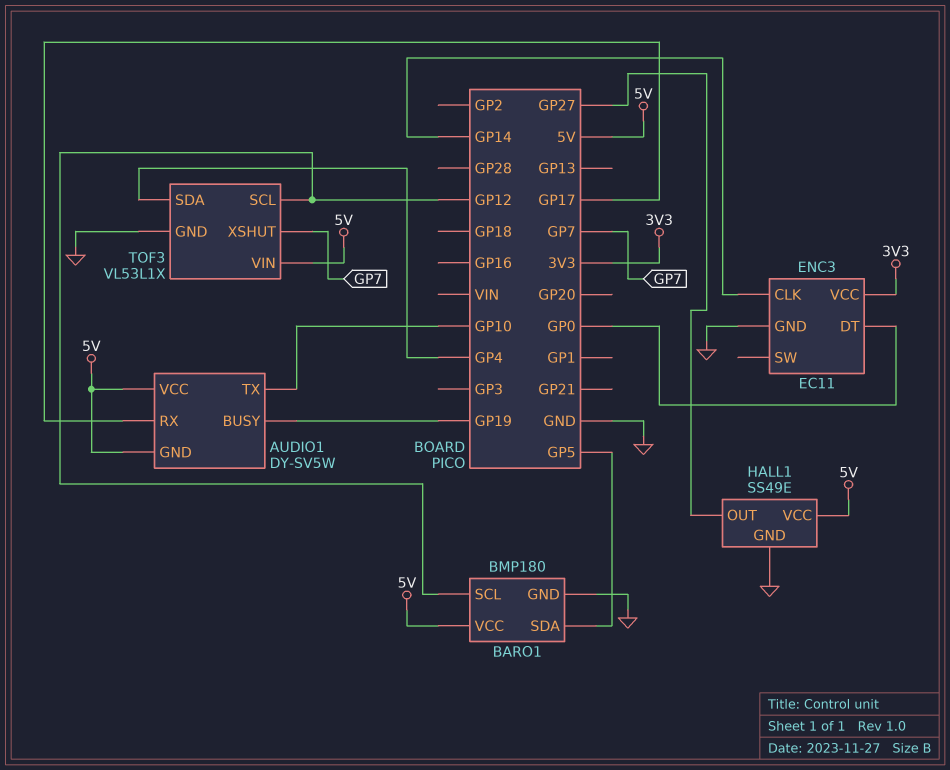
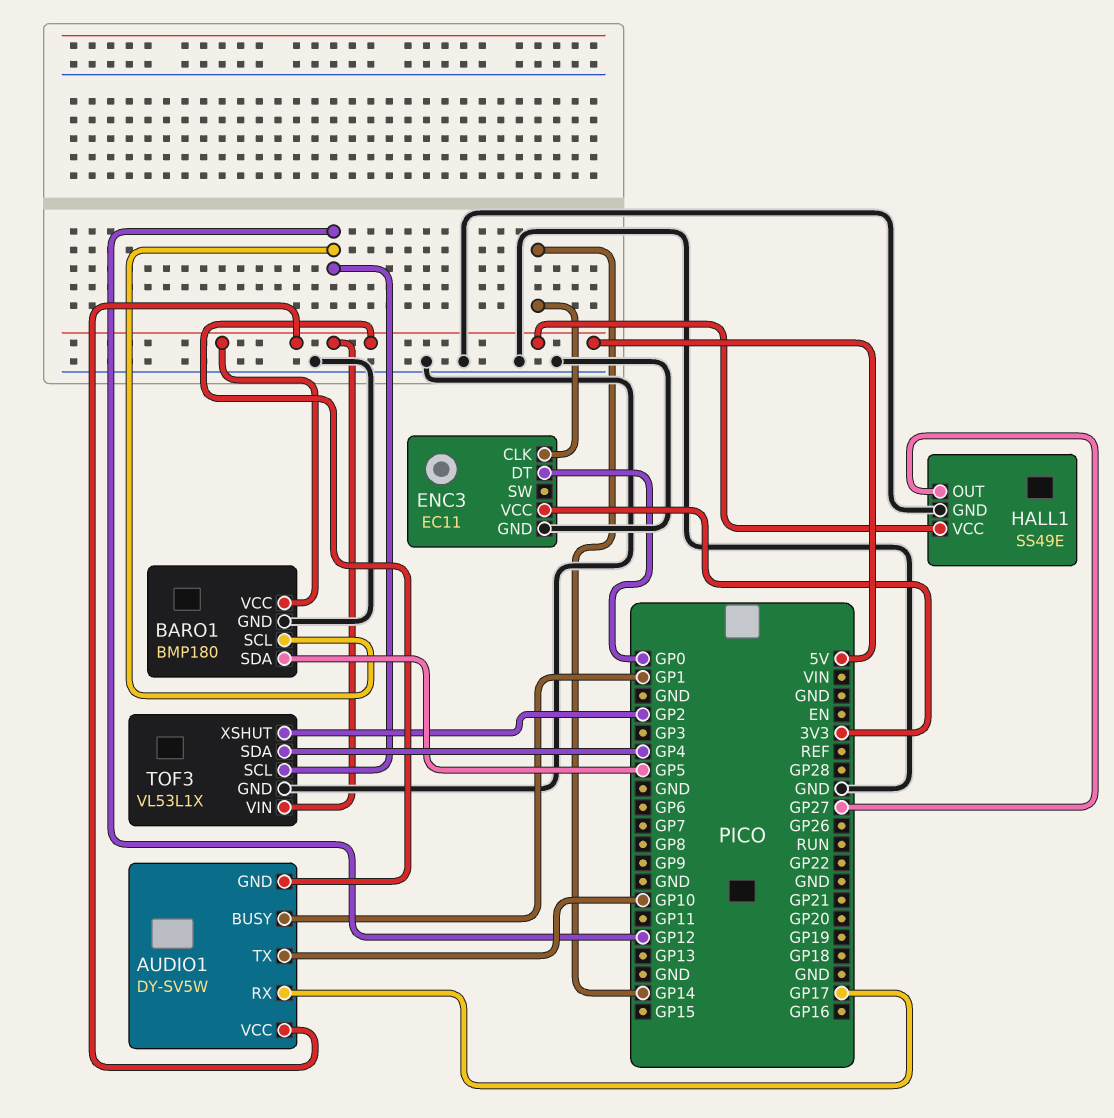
AUDIO1 pin BUSY: GP19 -> GP1
TOF3 pin XSHUT: GP7 -> GP2

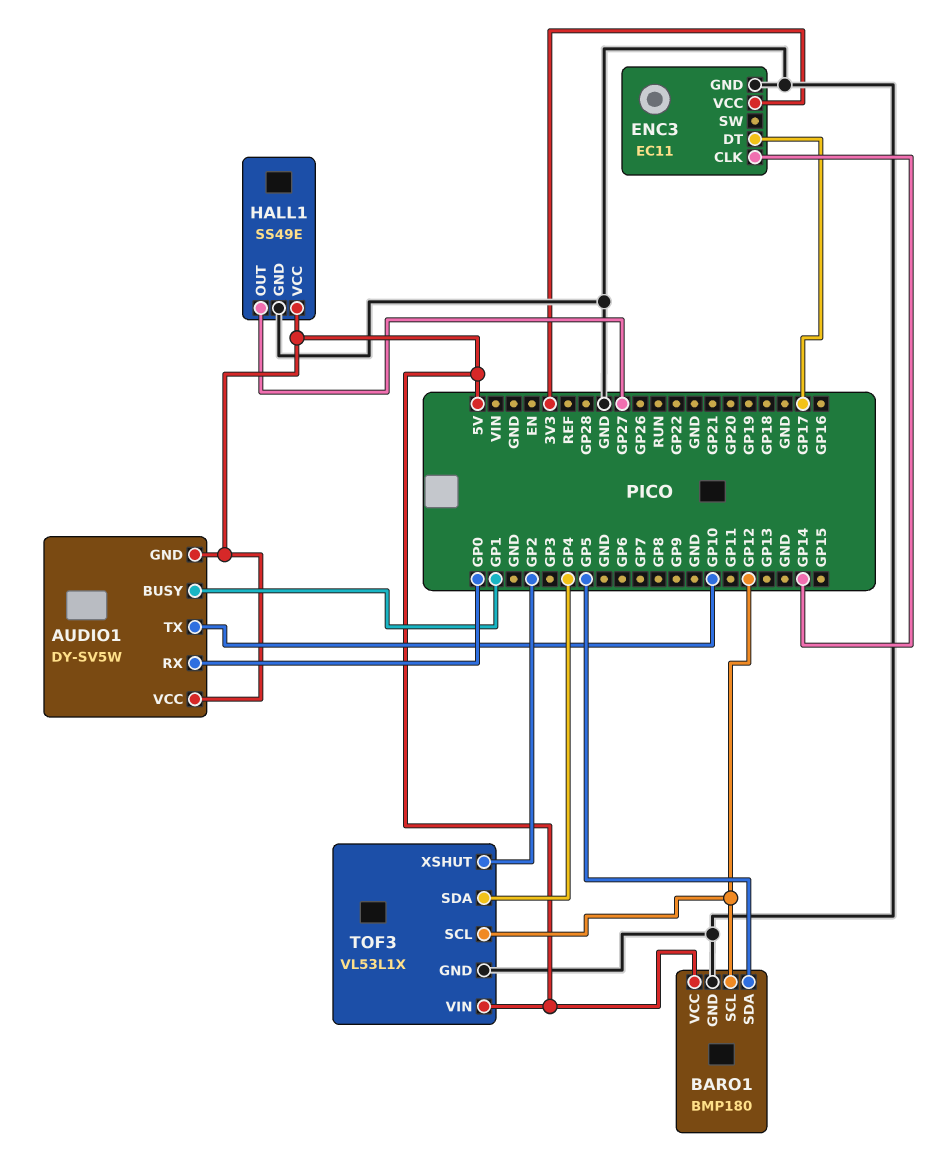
AUDIO1 pin RX: GP17 -> GP0
ENC3 pin DT: GP0 -> GP17

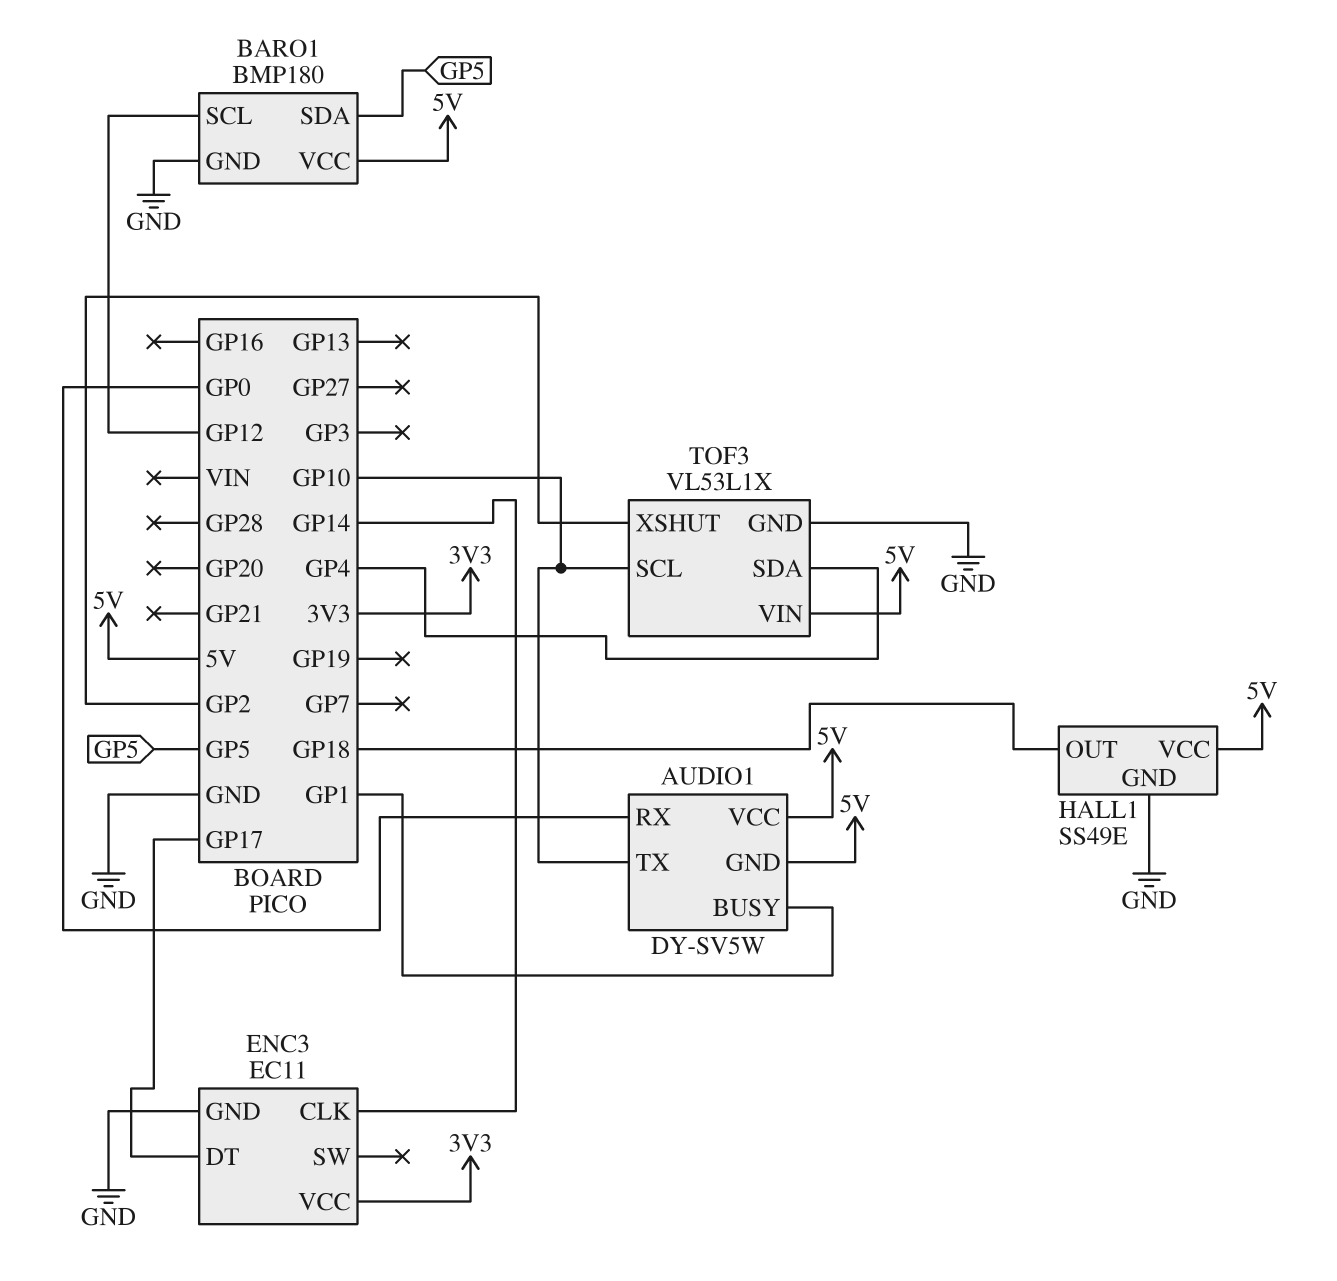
HALL1 pin OUT: GP27 -> GP18
TOF3 pin SCL: GP12 -> GP10

